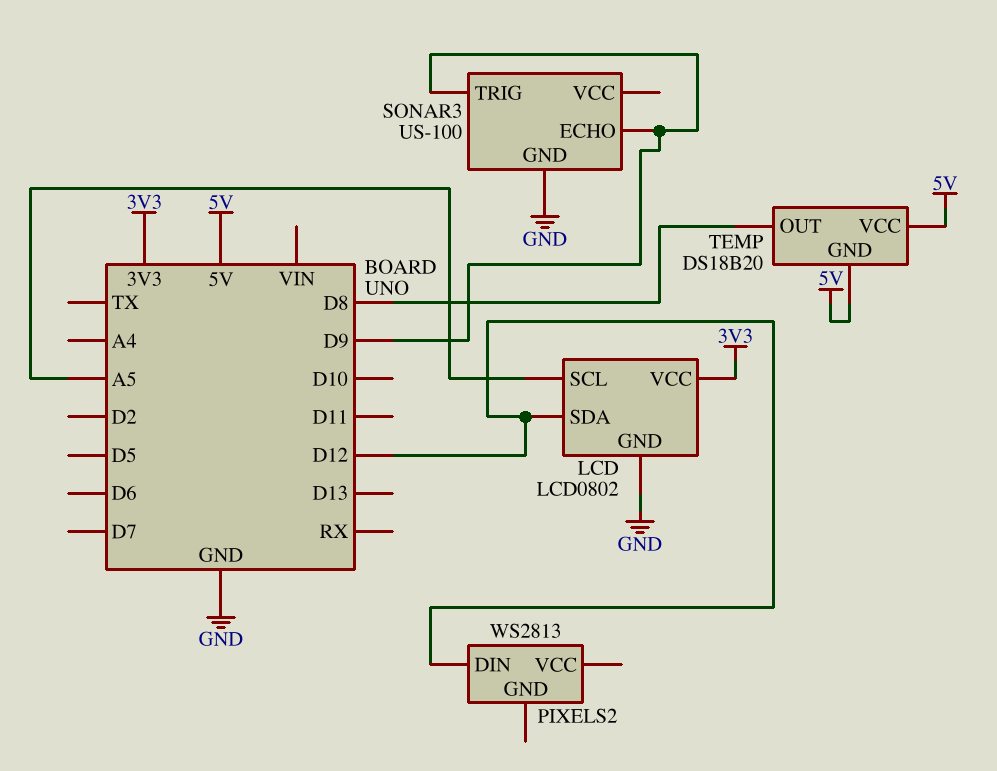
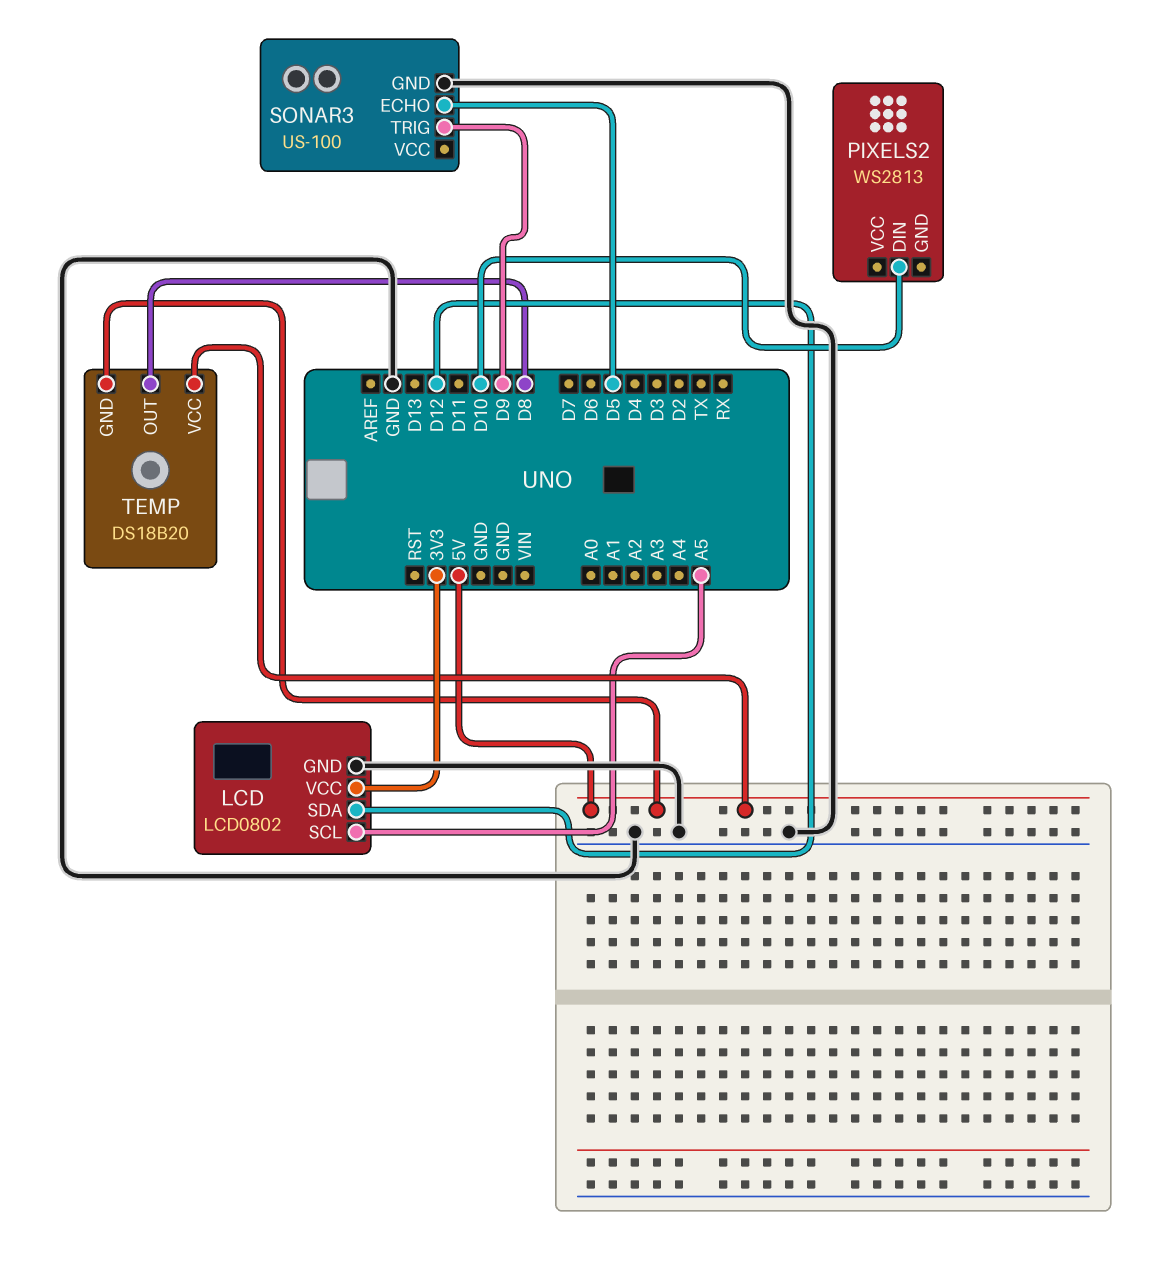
PIXELS2 pin DIN: D12 -> D10
SONAR3 pin ECHO: D9 -> D5

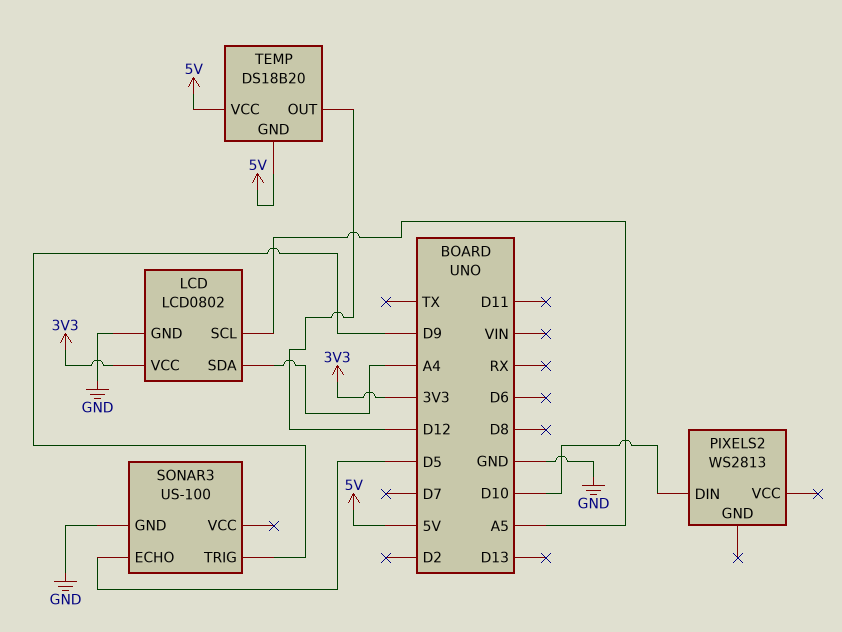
LCD pin SDA: D12 -> A4
TEMP pin OUT: D8 -> D12

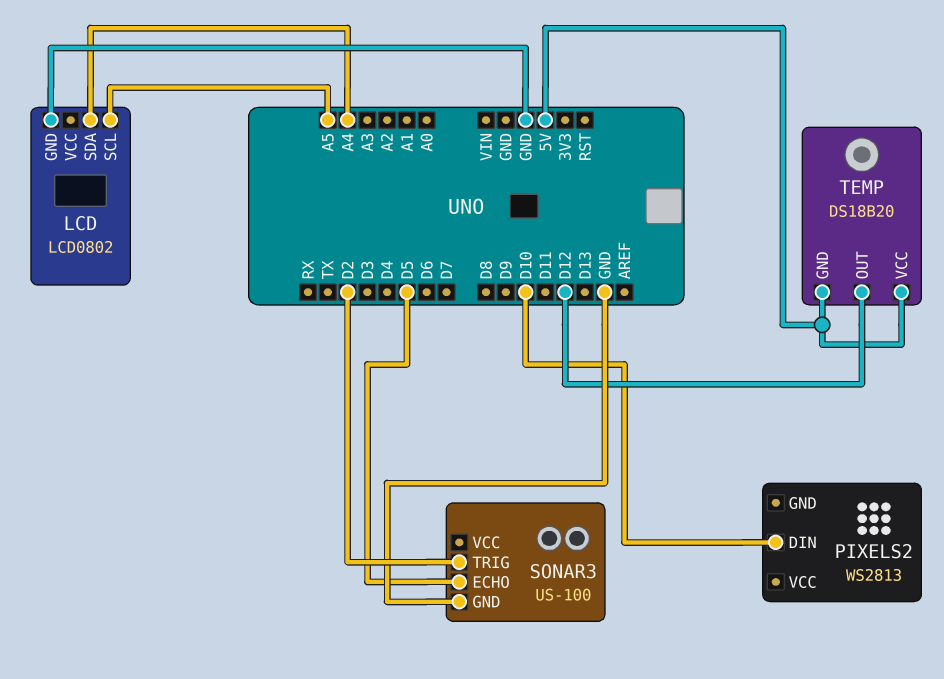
LCD pin VCC: 3V3 -> none
SONAR3 pin TRIG: D9 -> D2

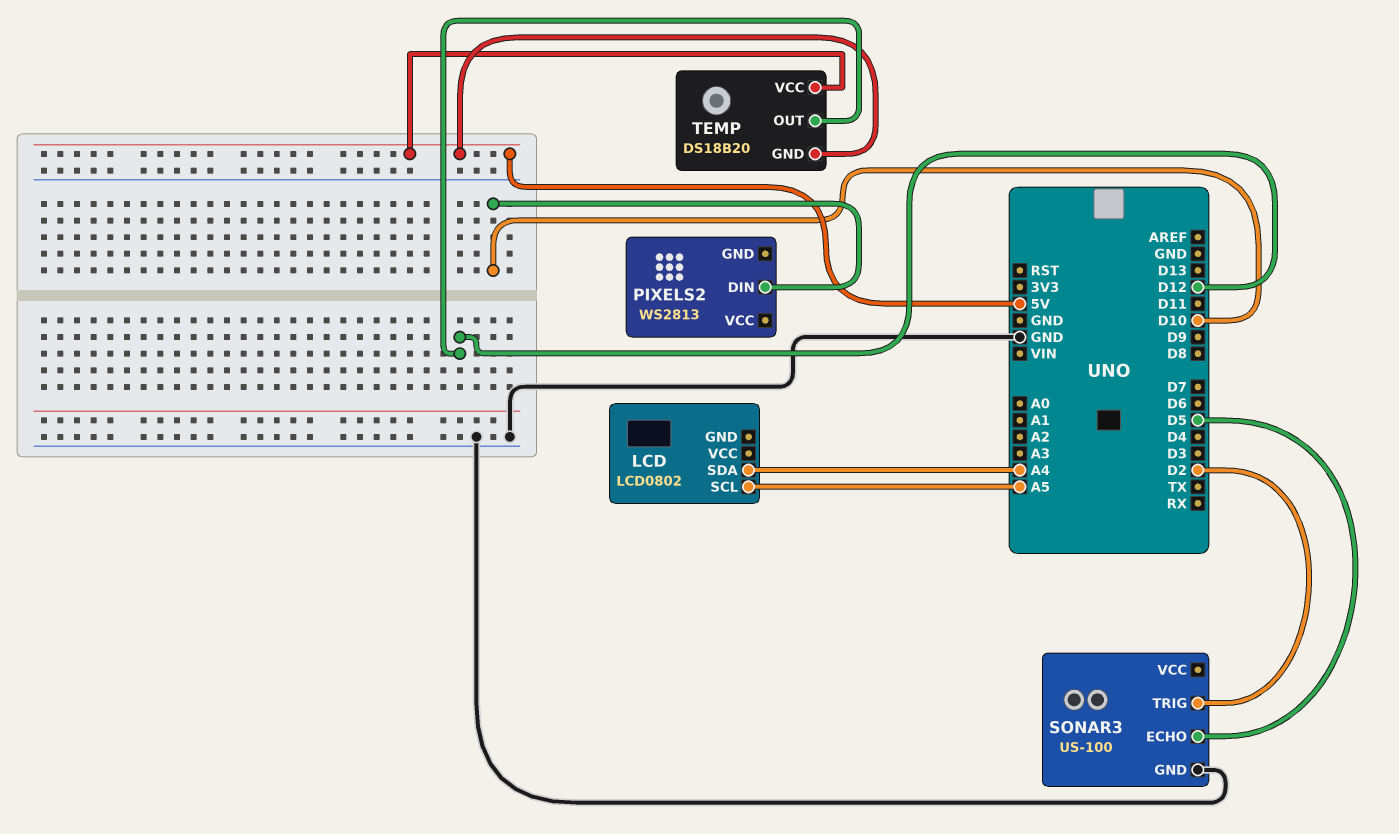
LCD pin GND: GND -> none

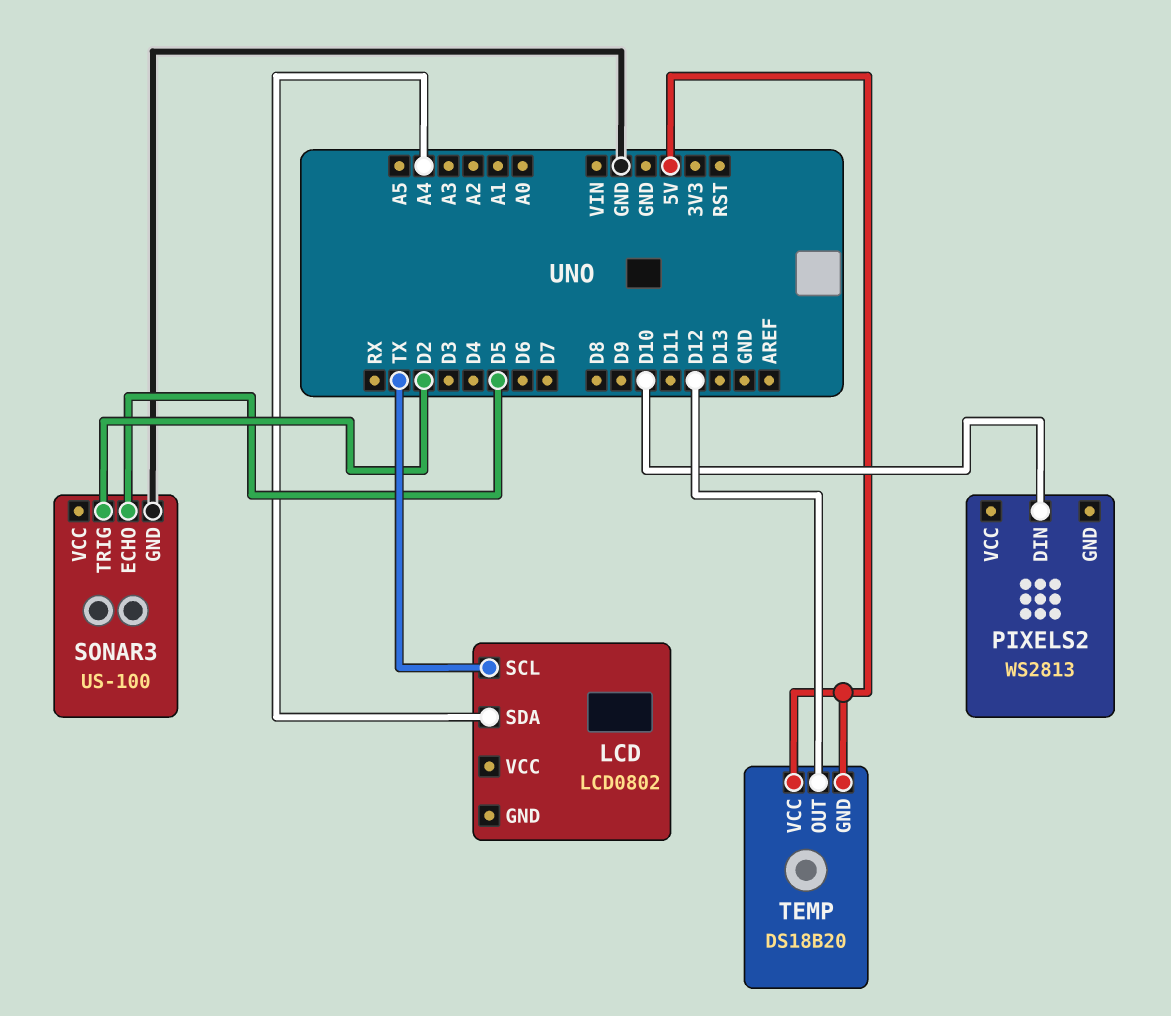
LCD pin SCL: A5 -> TX

